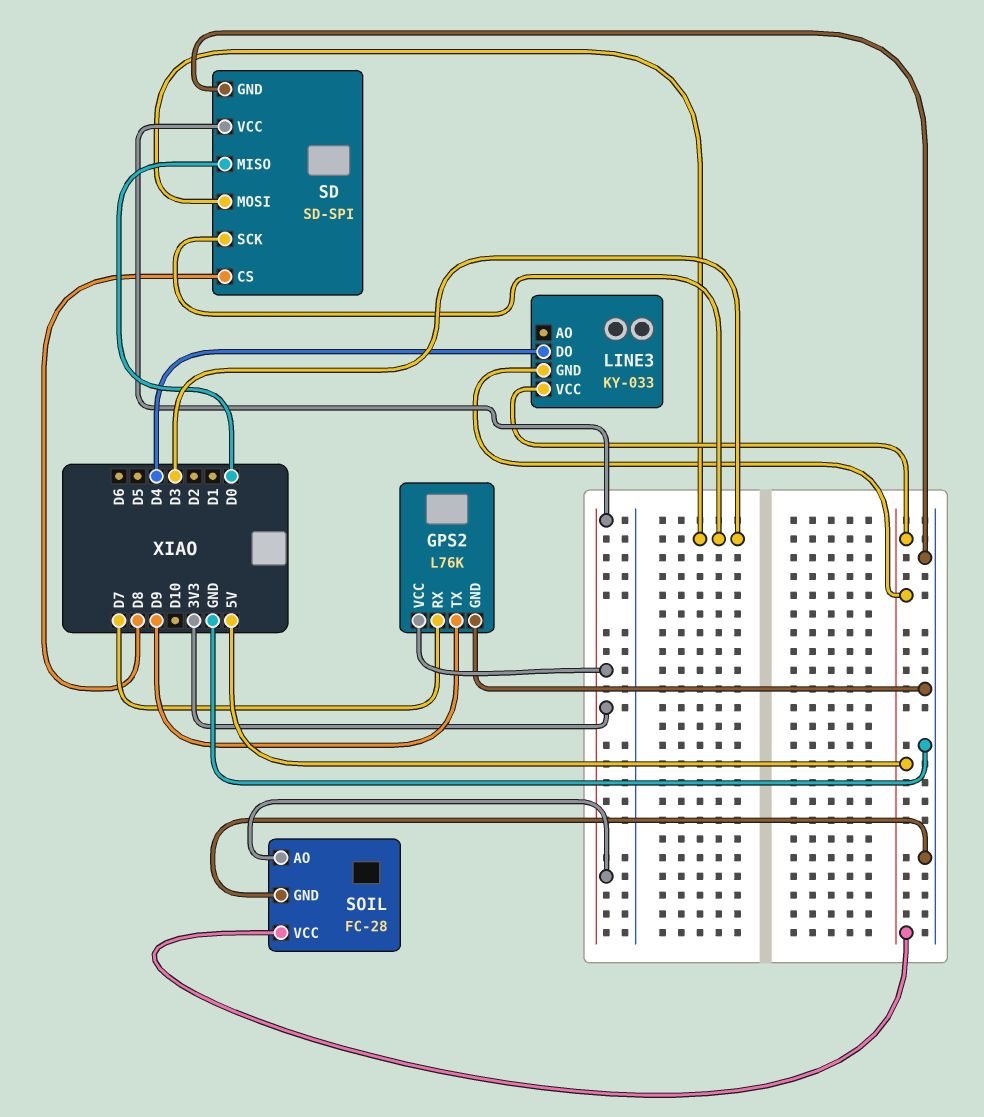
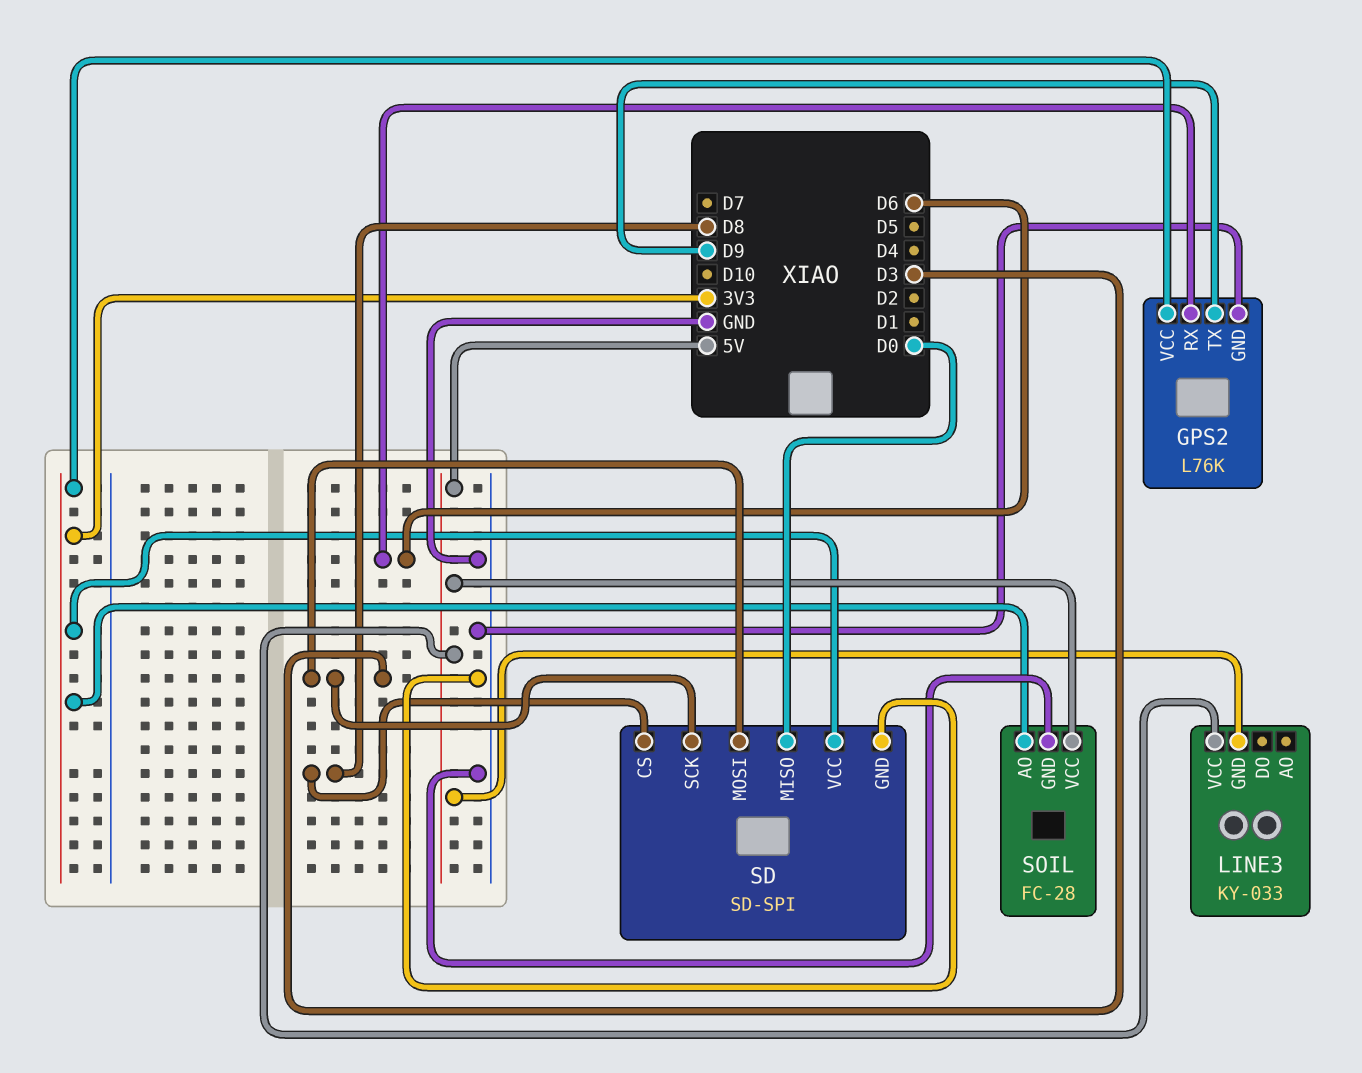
GPS2 pin RX: D7 -> D6
LINE3 pin DO: D4 -> none

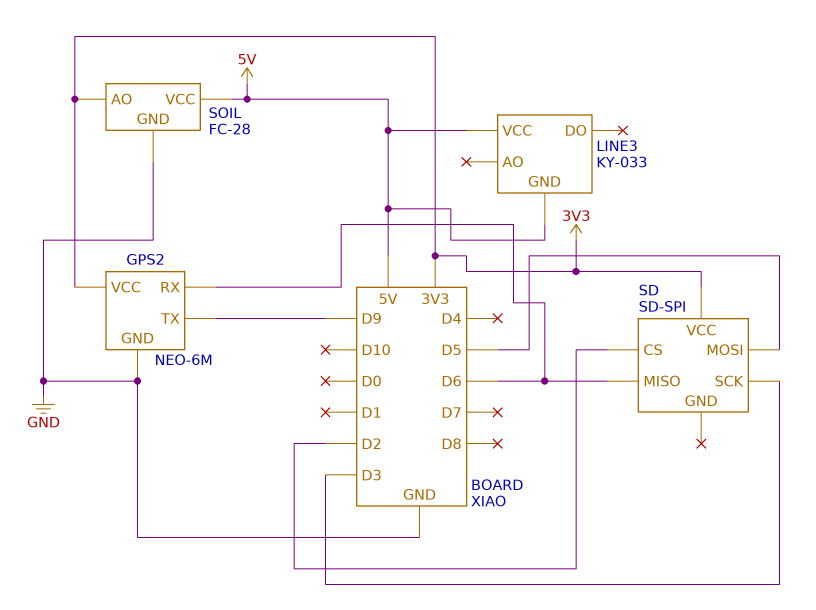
GPS2: L76K -> NEO-6M
SD pin CS: D8 -> D2
SD pin GND: GND -> none
SD pin MISO: D0 -> D6
SD pin MOSI: D3 -> D5

